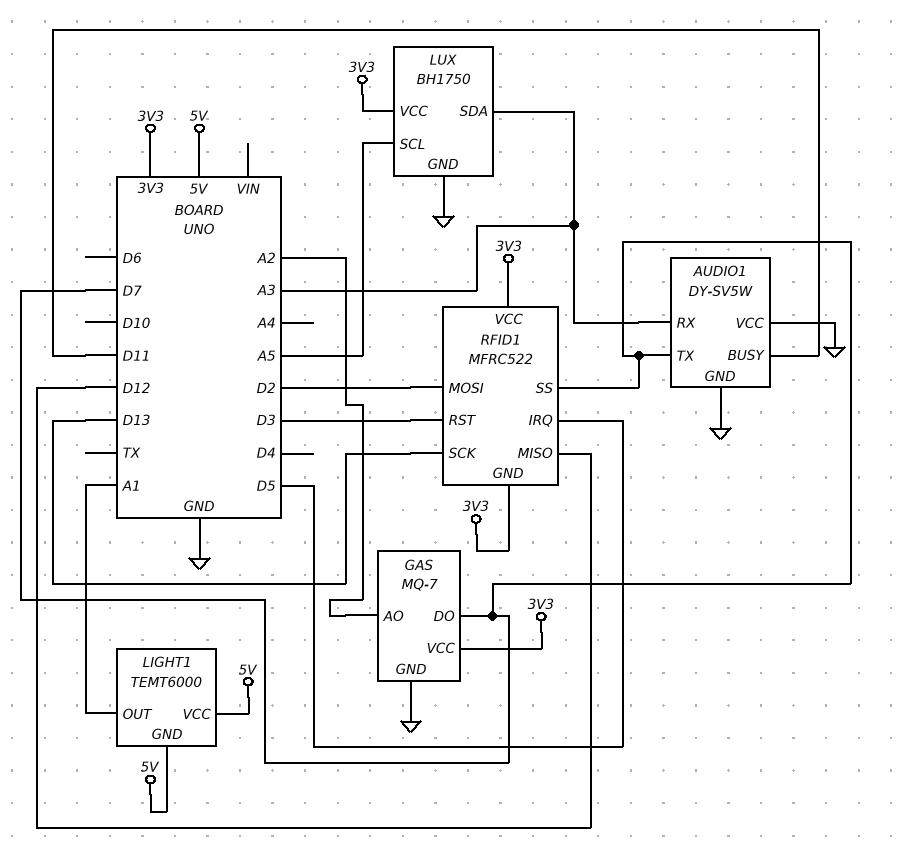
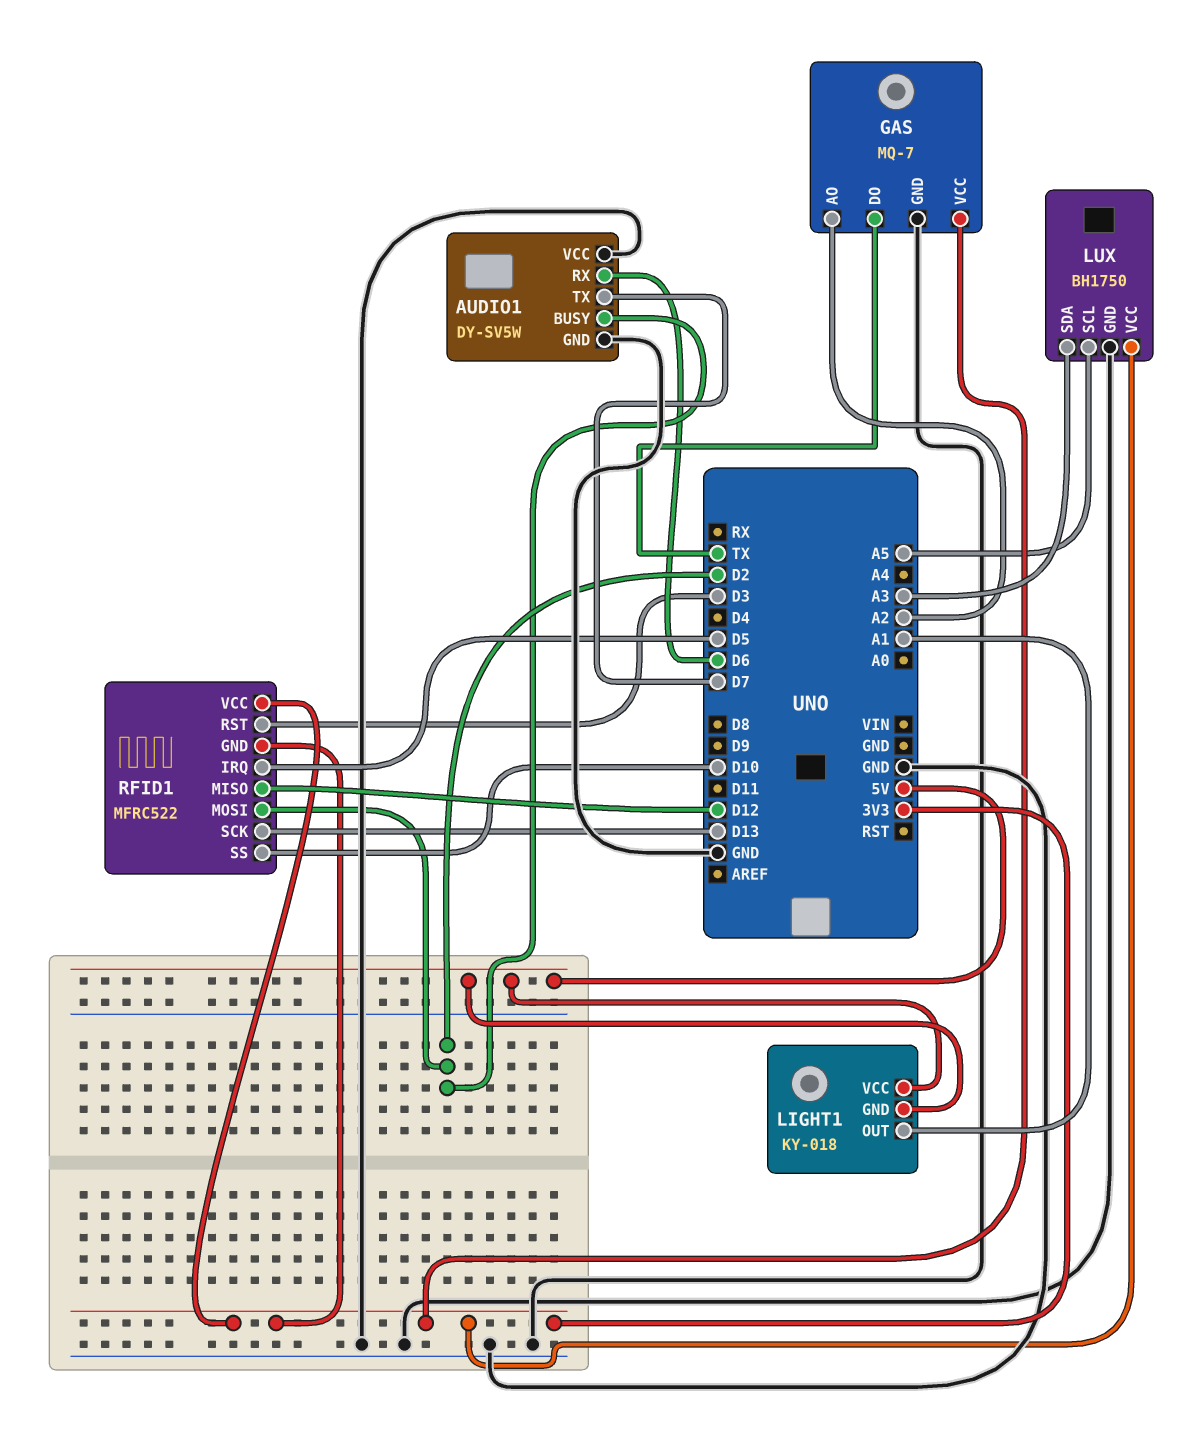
AUDIO1 pin BUSY: D11 -> D2
AUDIO1 pin RX: A3 -> D6
GAS pin DO: D7 -> TX
LIGHT1: TEMT6000 -> KY-018
RFID1 pin SS: D7 -> D10

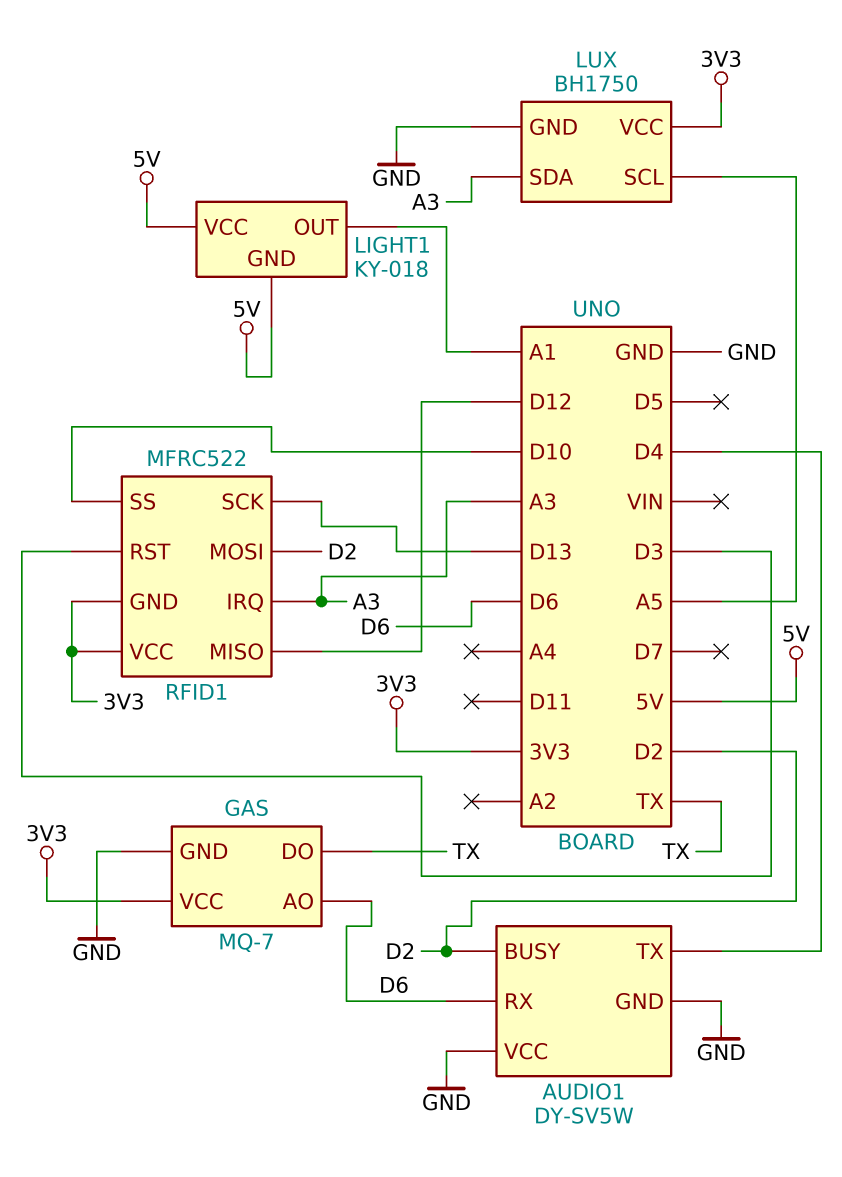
AUDIO1 pin TX: D7 -> D4
GAS pin AO: A2 -> D6
RFID1 pin IRQ: D5 -> A3

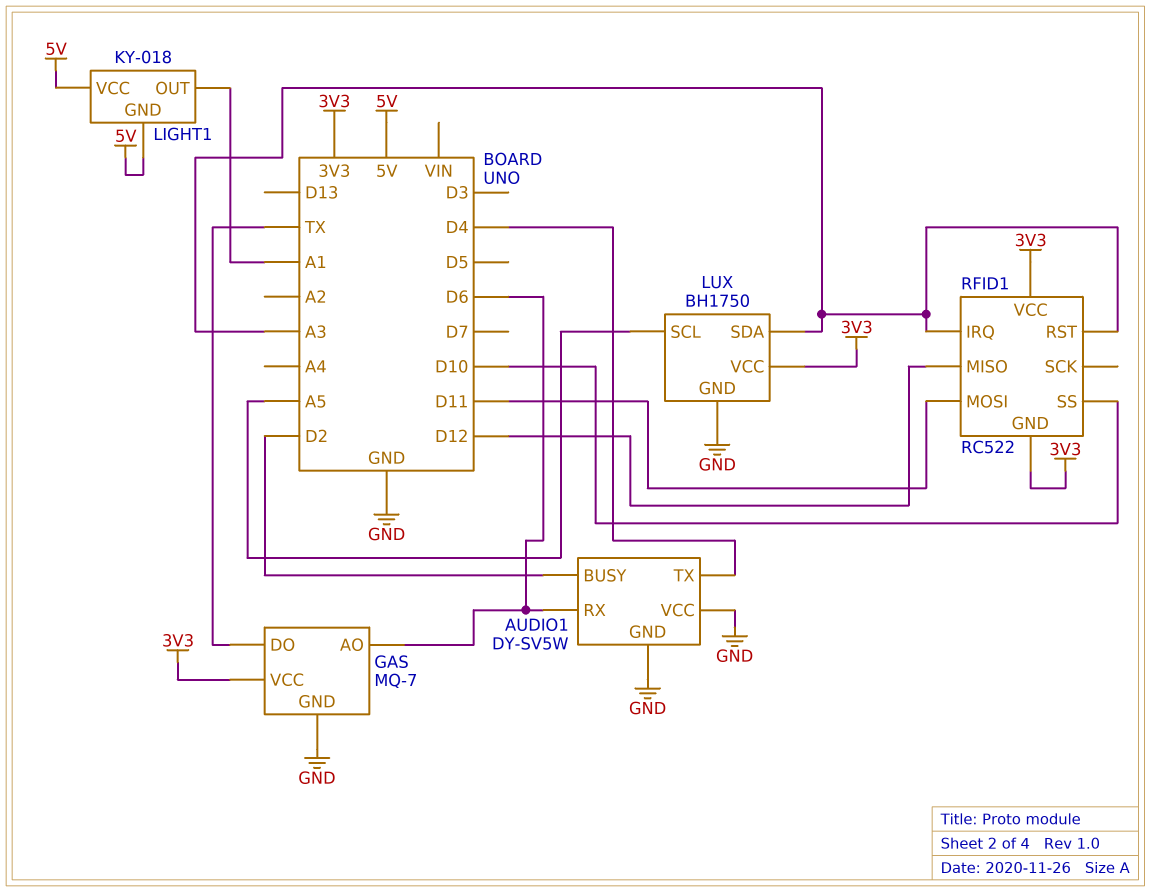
RFID1: MFRC522 -> RC522
RFID1 pin MOSI: D2 -> D11
RFID1 pin RST: D3 -> A3
RFID1 pin SCK: D13 -> none

